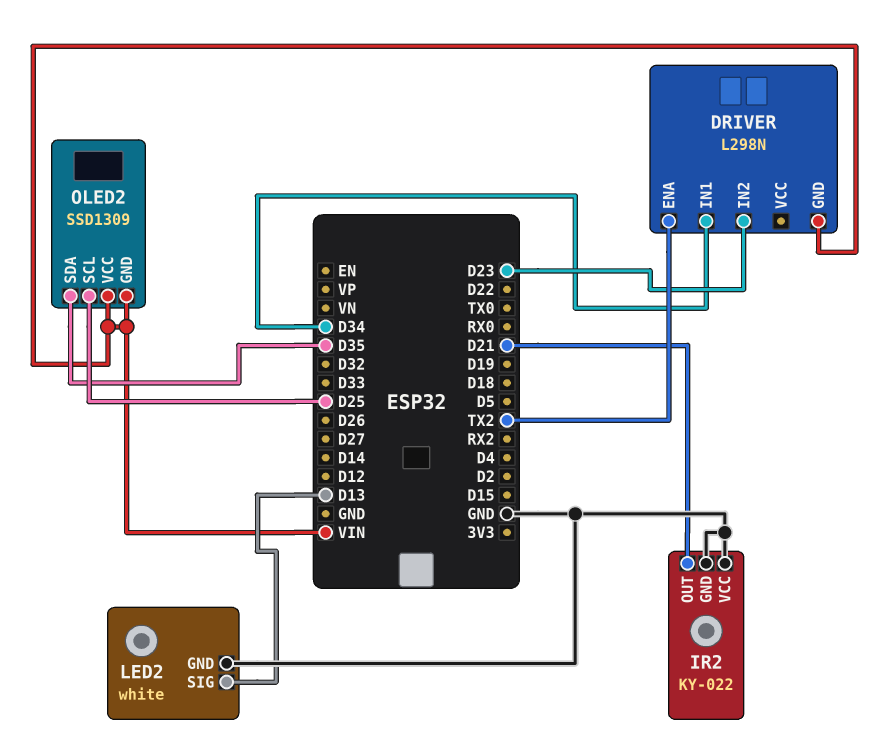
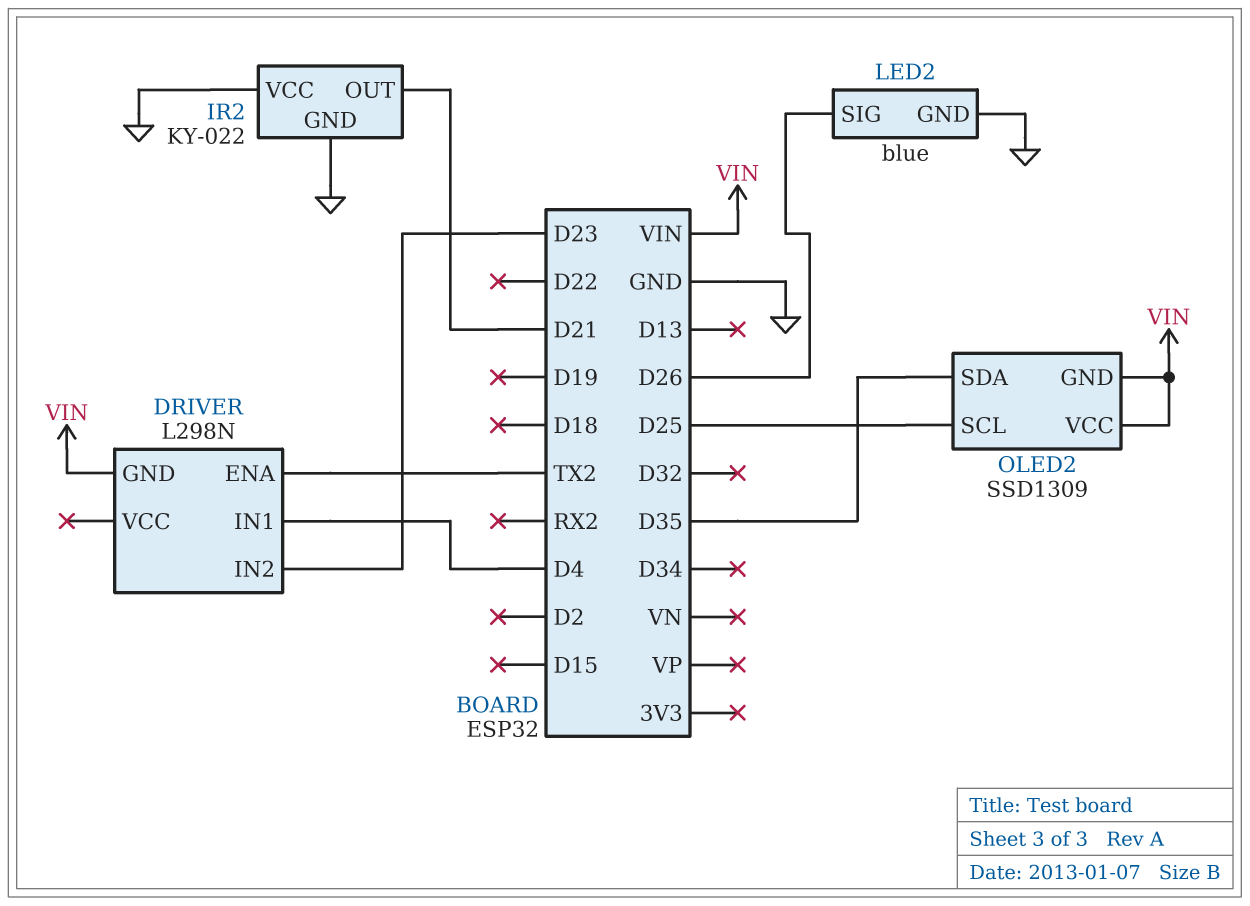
DRIVER pin IN1: D34 -> D4
LED2: white -> blue
LED2 pin SIG: D13 -> D26

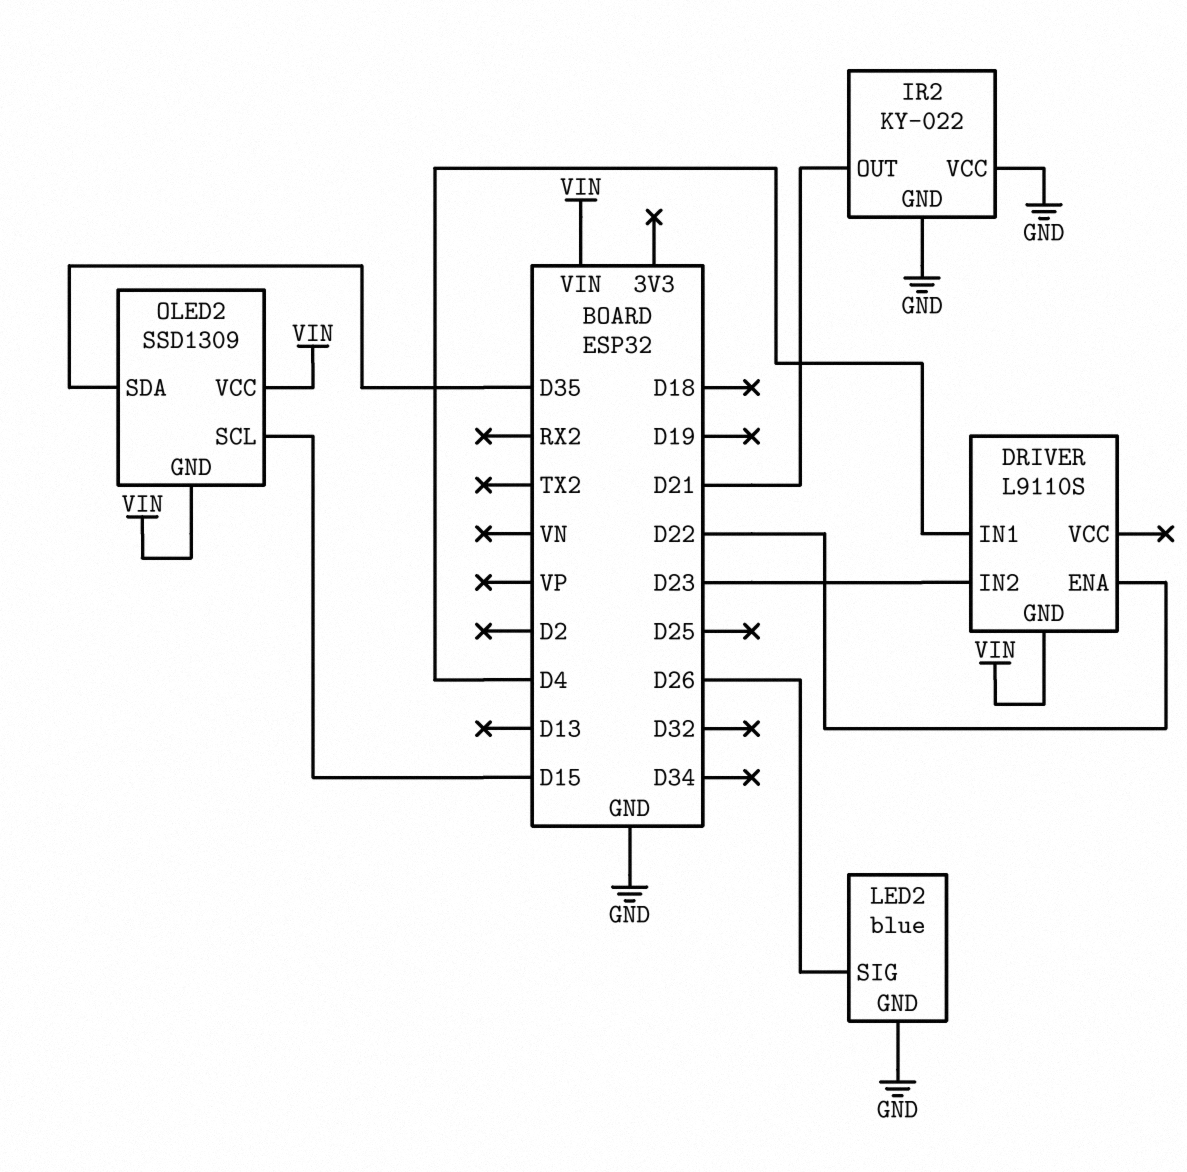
DRIVER: L298N -> L9110S
DRIVER pin ENA: TX2 -> D22
OLED2 pin SCL: D25 -> D15

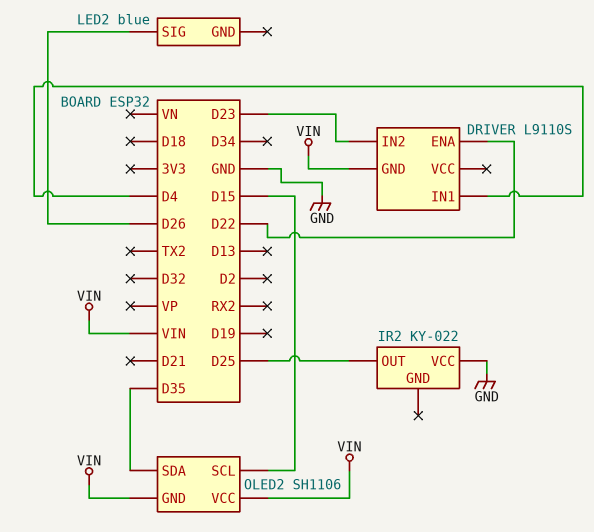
IR2 pin GND: GND -> none
IR2 pin OUT: D21 -> D25
LED2 pin GND: GND -> none
OLED2: SSD1309 -> SH1106

